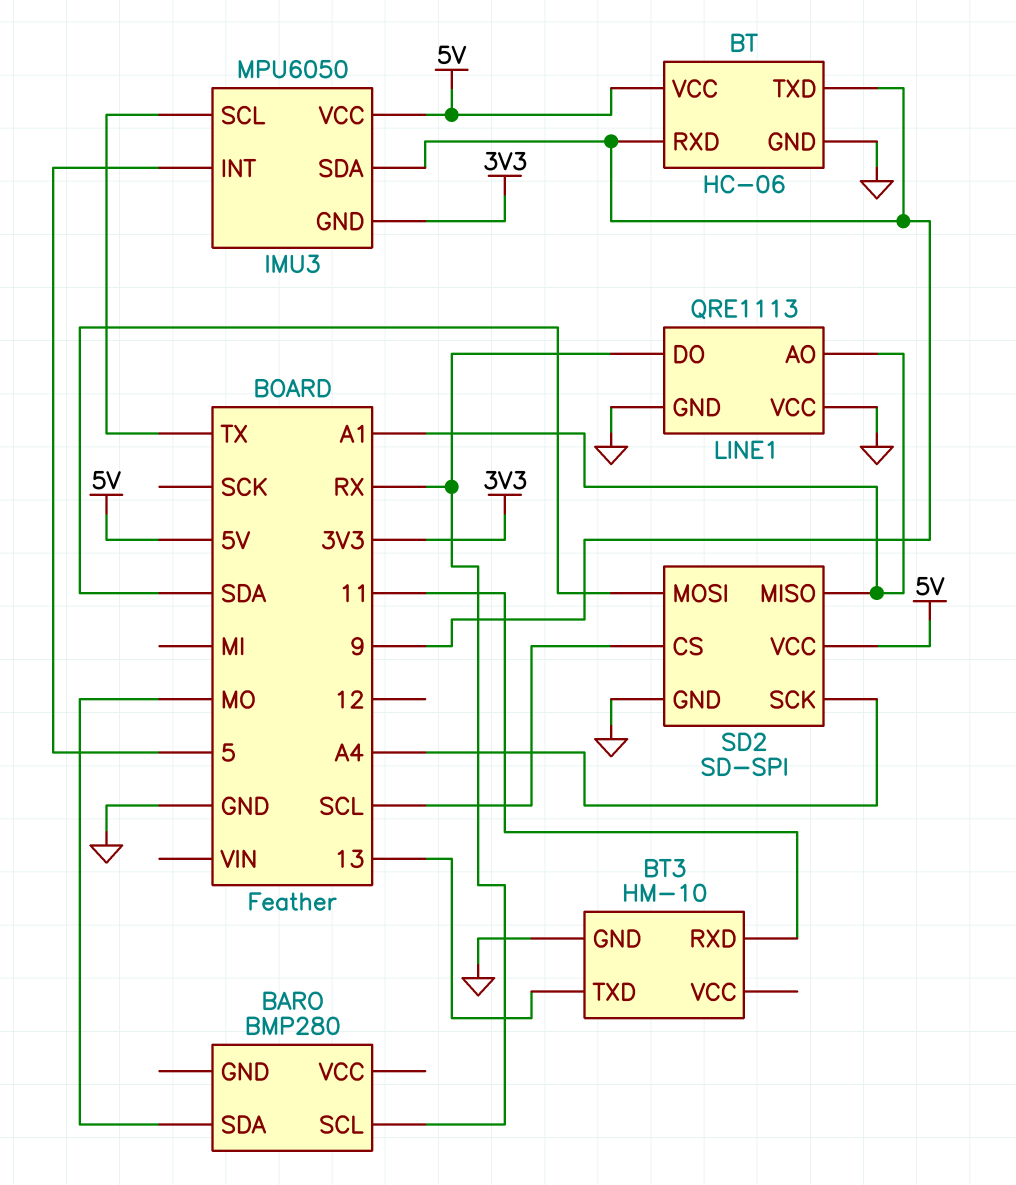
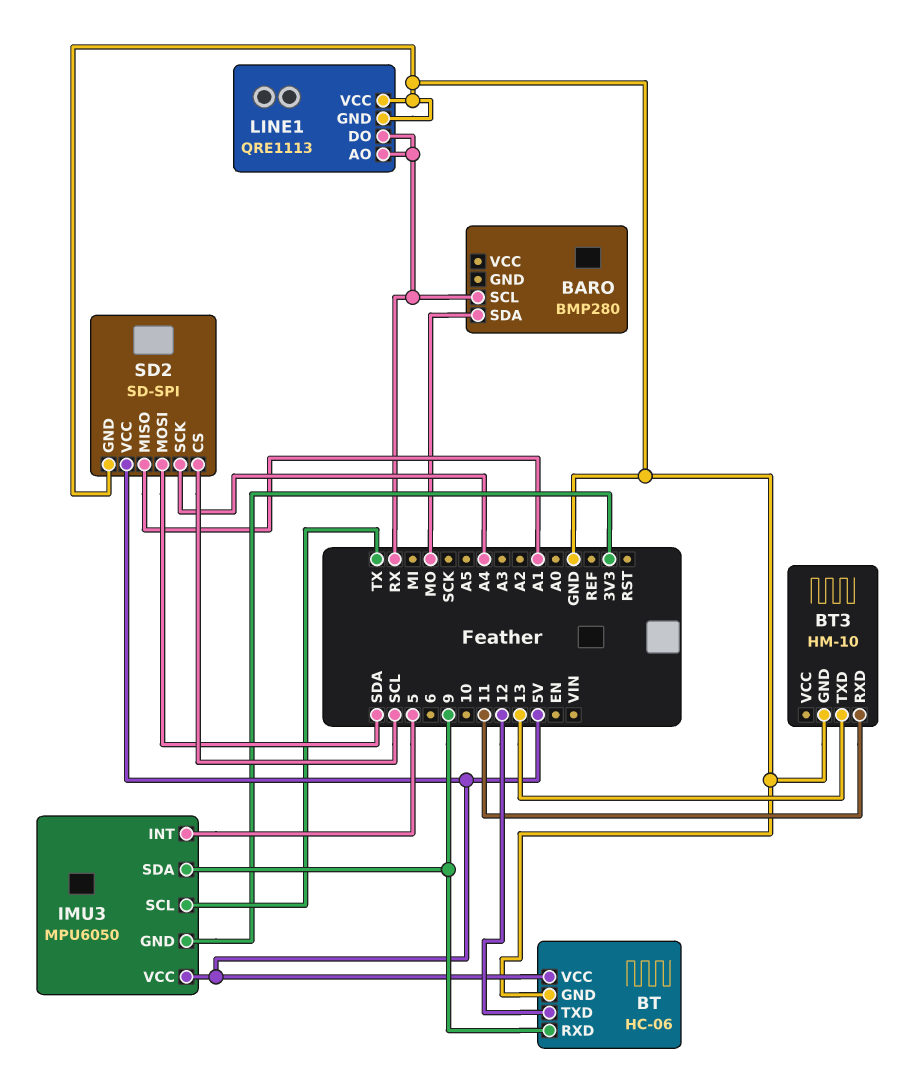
BT pin TXD: 9 -> 12
LINE1 pin AO: A1 -> RX

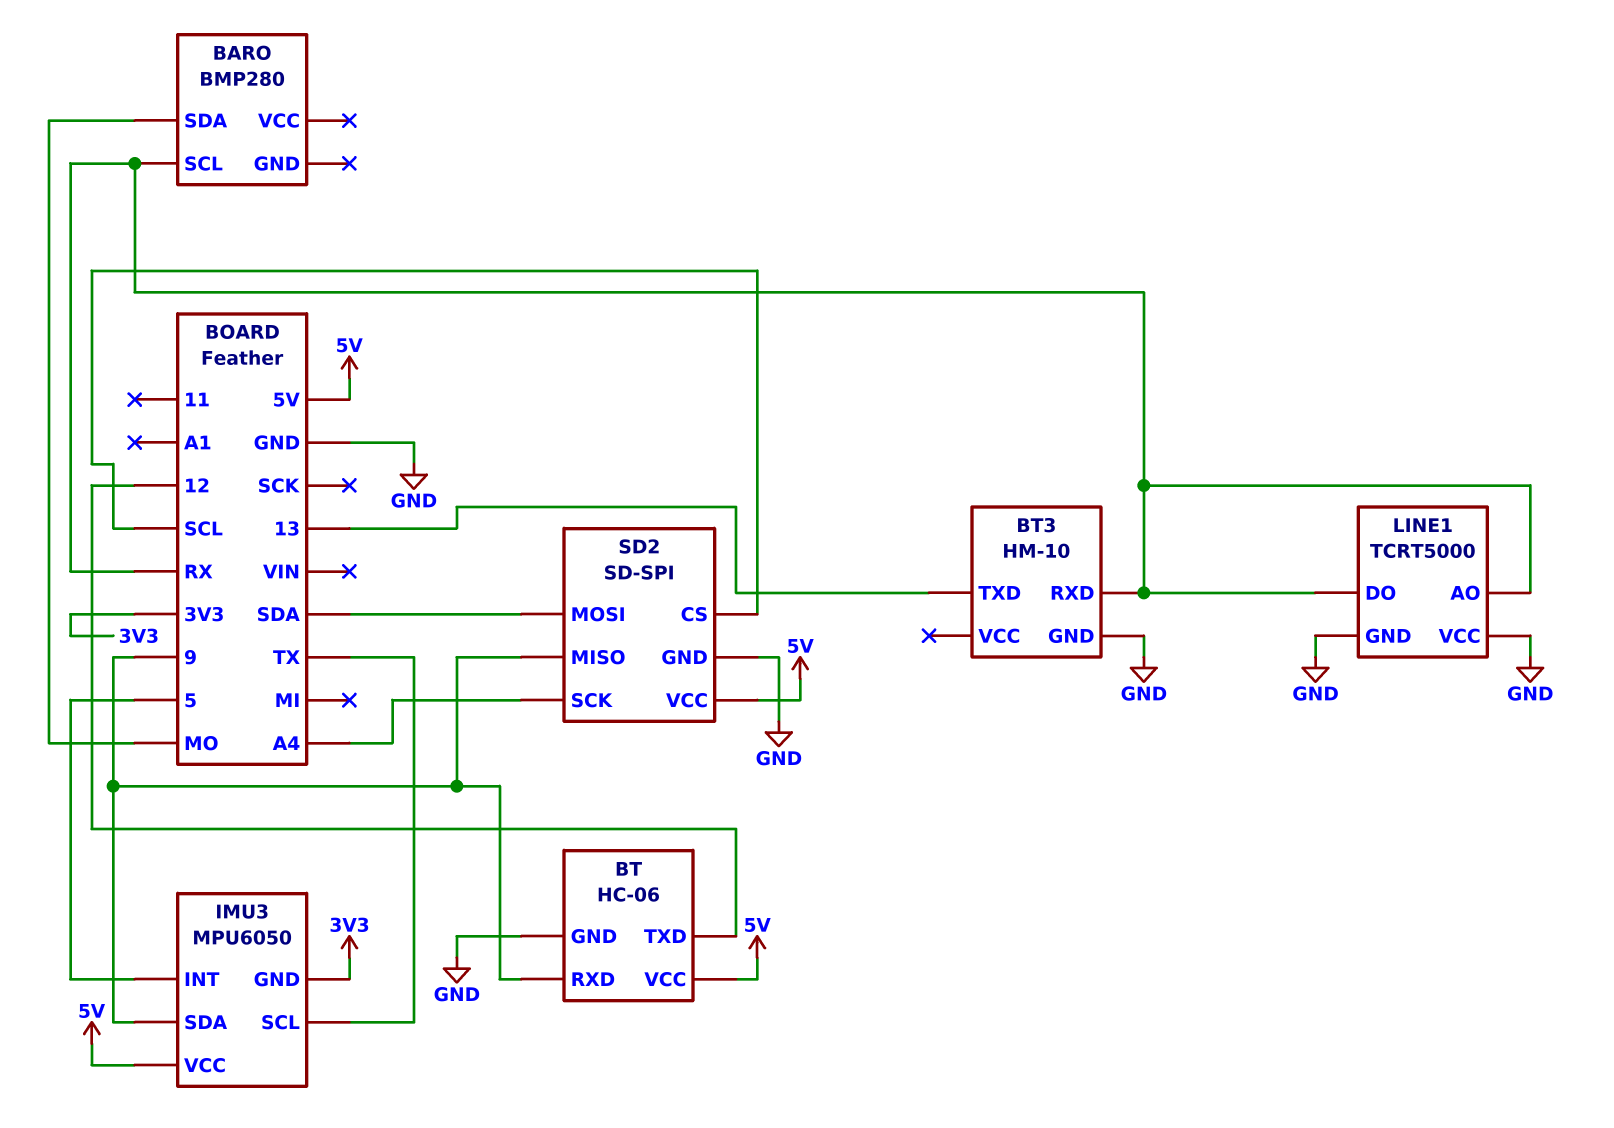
BT3 pin RXD: 11 -> RX
LINE1: QRE1113 -> TCRT5000
SD2 pin MISO: A1 -> 9

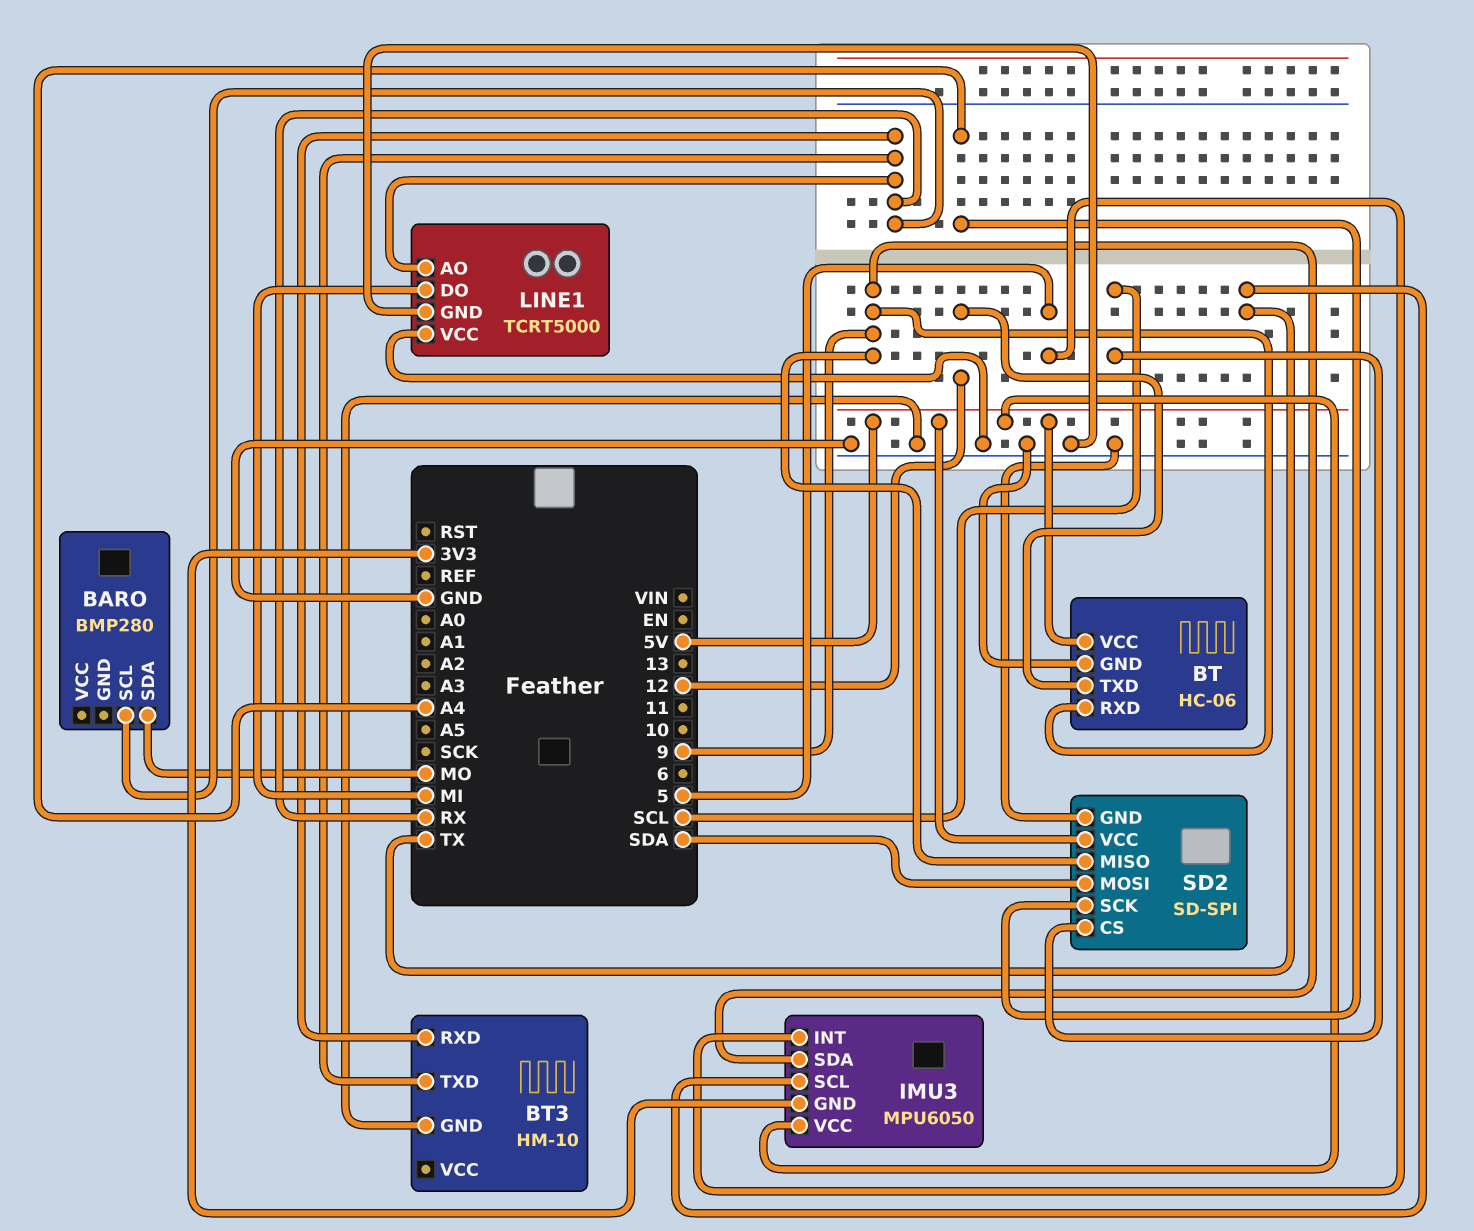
BT3 pin TXD: 13 -> RX
LINE1 pin DO: RX -> MI

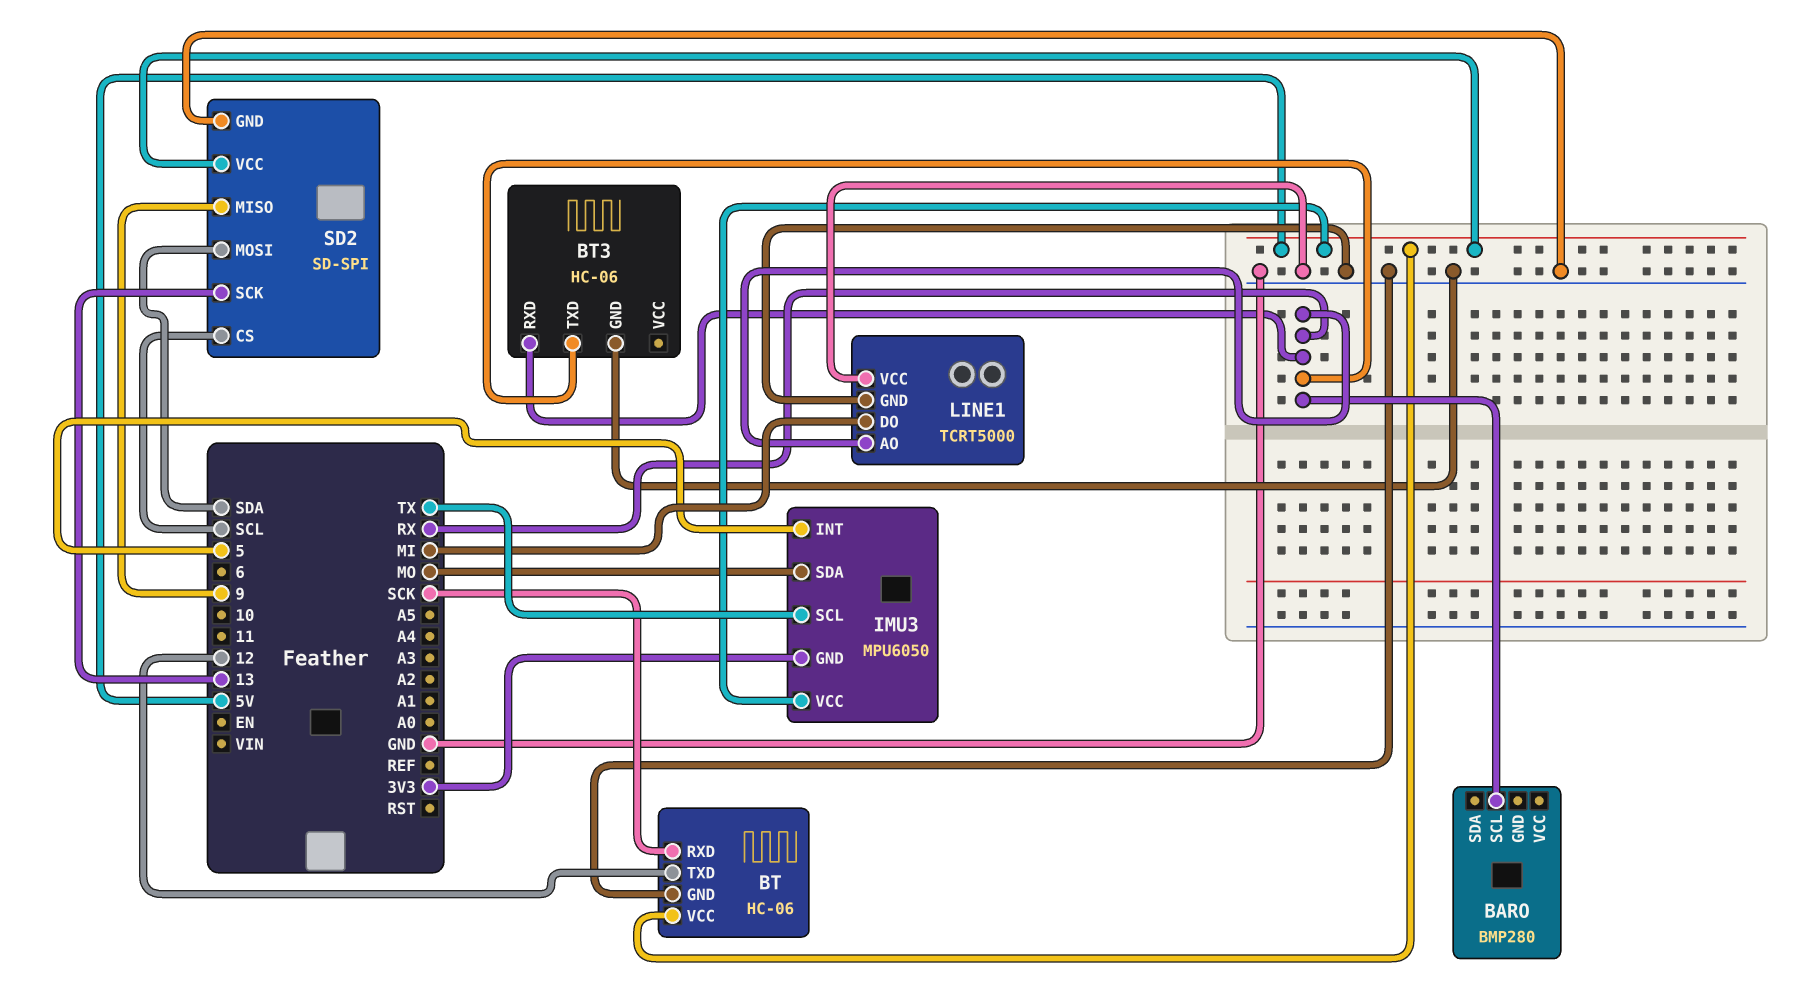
BARO pin SDA: MO -> none
BT pin RXD: 9 -> SCK
BT3: HM-10 -> HC-06
IMU3 pin SDA: 9 -> MO
SD2 pin SCK: A4 -> 13

